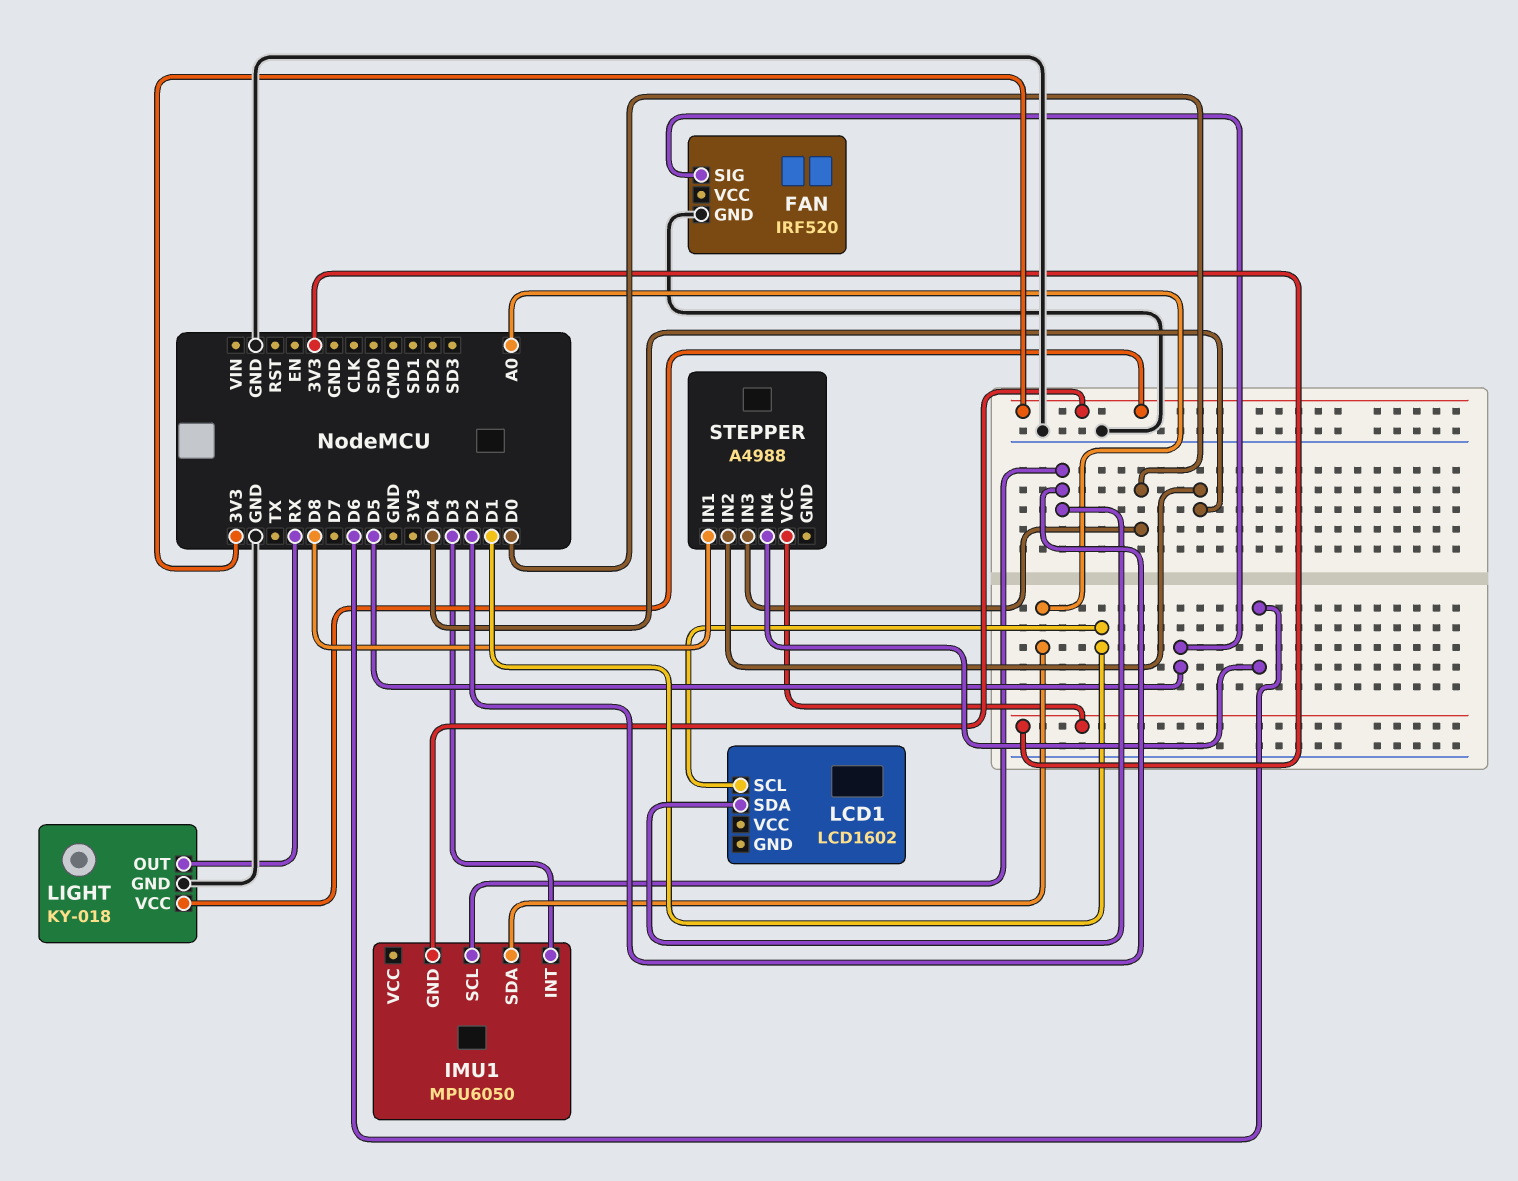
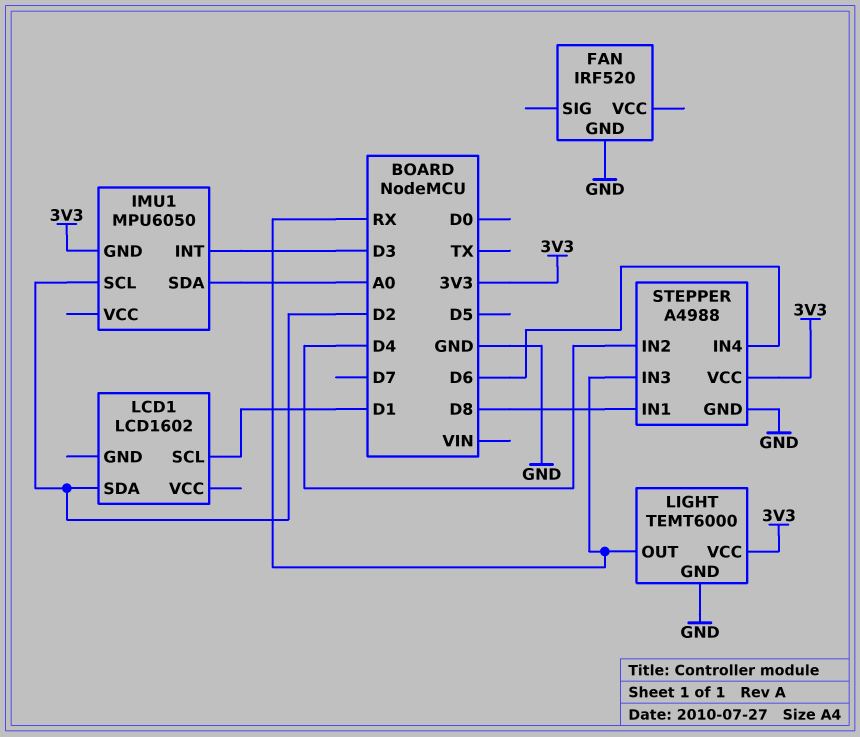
FAN pin SIG: D5 -> none
LIGHT: KY-018 -> TEMT6000
STEPPER pin GND: none -> GND
STEPPER pin IN3: D0 -> RX

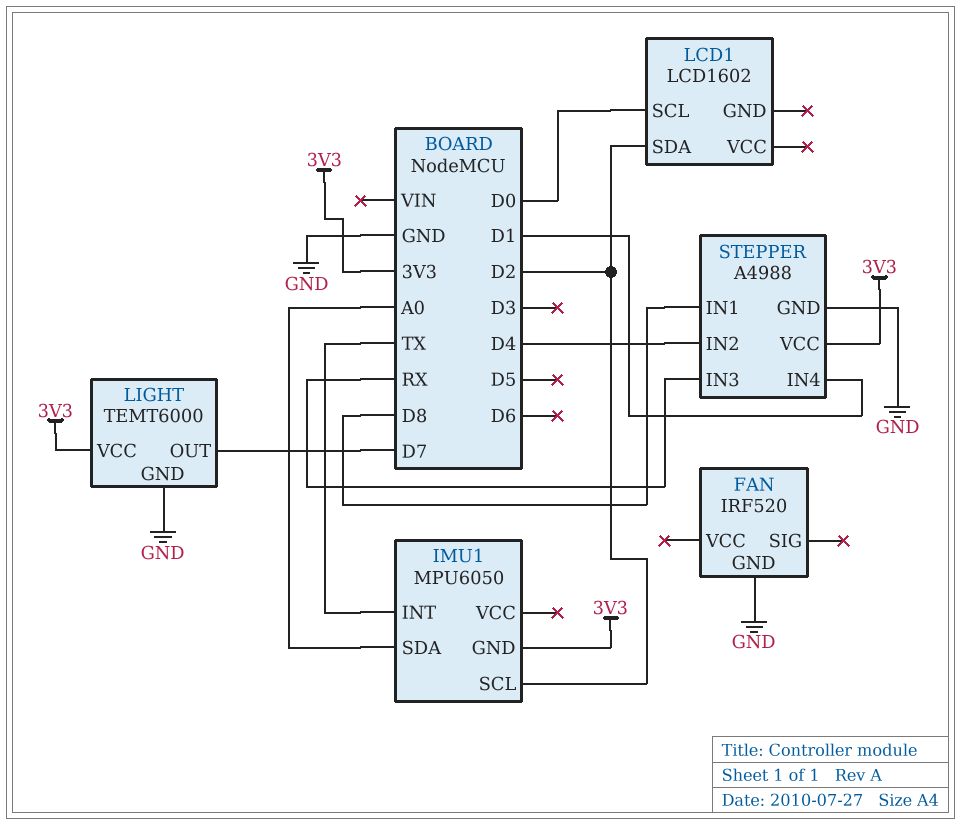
IMU1 pin INT: D3 -> TX
LCD1 pin SCL: D1 -> D0
LIGHT pin OUT: RX -> D7
STEPPER pin IN4: D6 -> D1

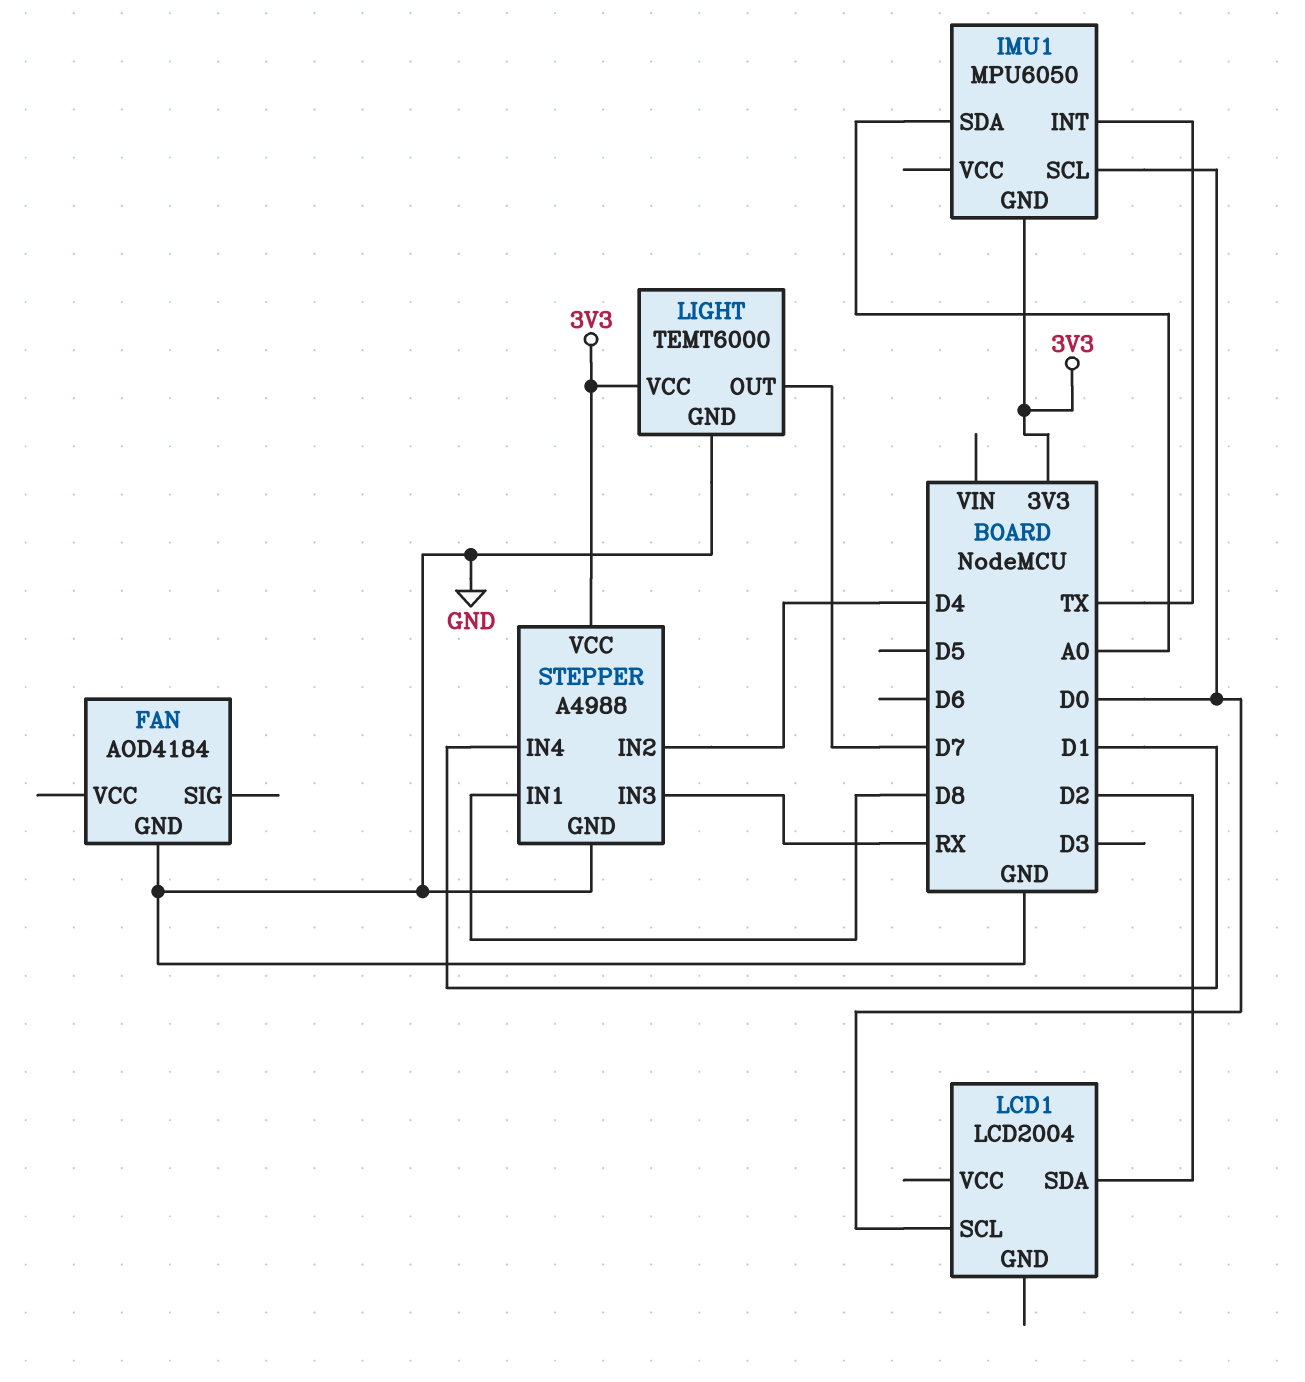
FAN: IRF520 -> AOD4184
IMU1 pin SCL: D2 -> D0
LCD1: LCD1602 -> LCD2004

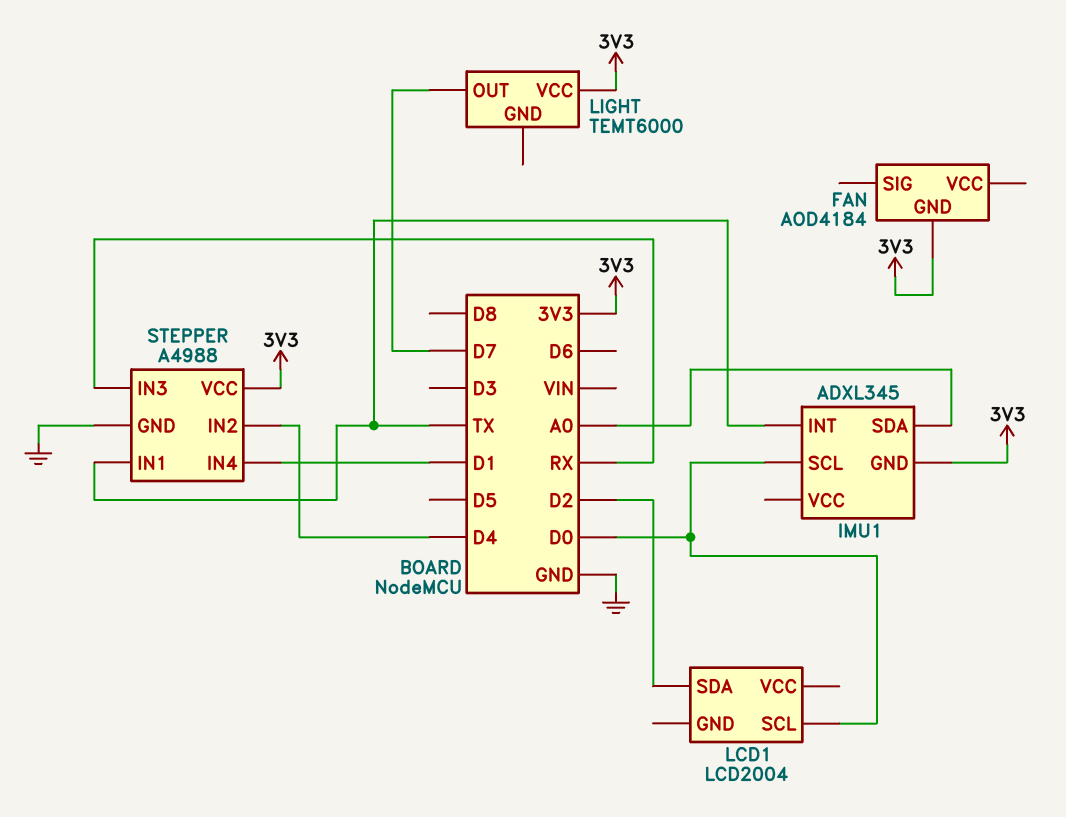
FAN pin GND: GND -> 3V3
IMU1: MPU6050 -> ADXL345
LIGHT pin GND: GND -> none
STEPPER pin IN1: D8 -> TX

